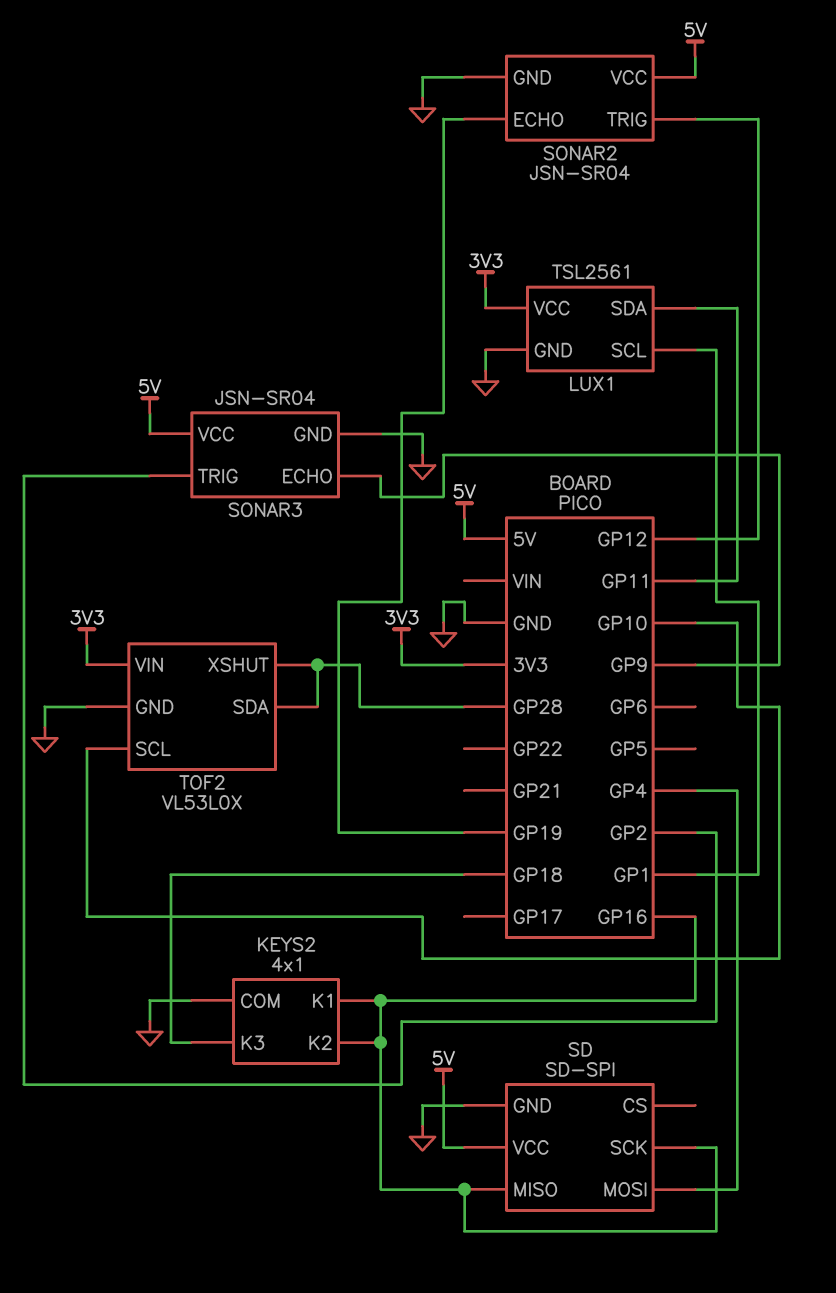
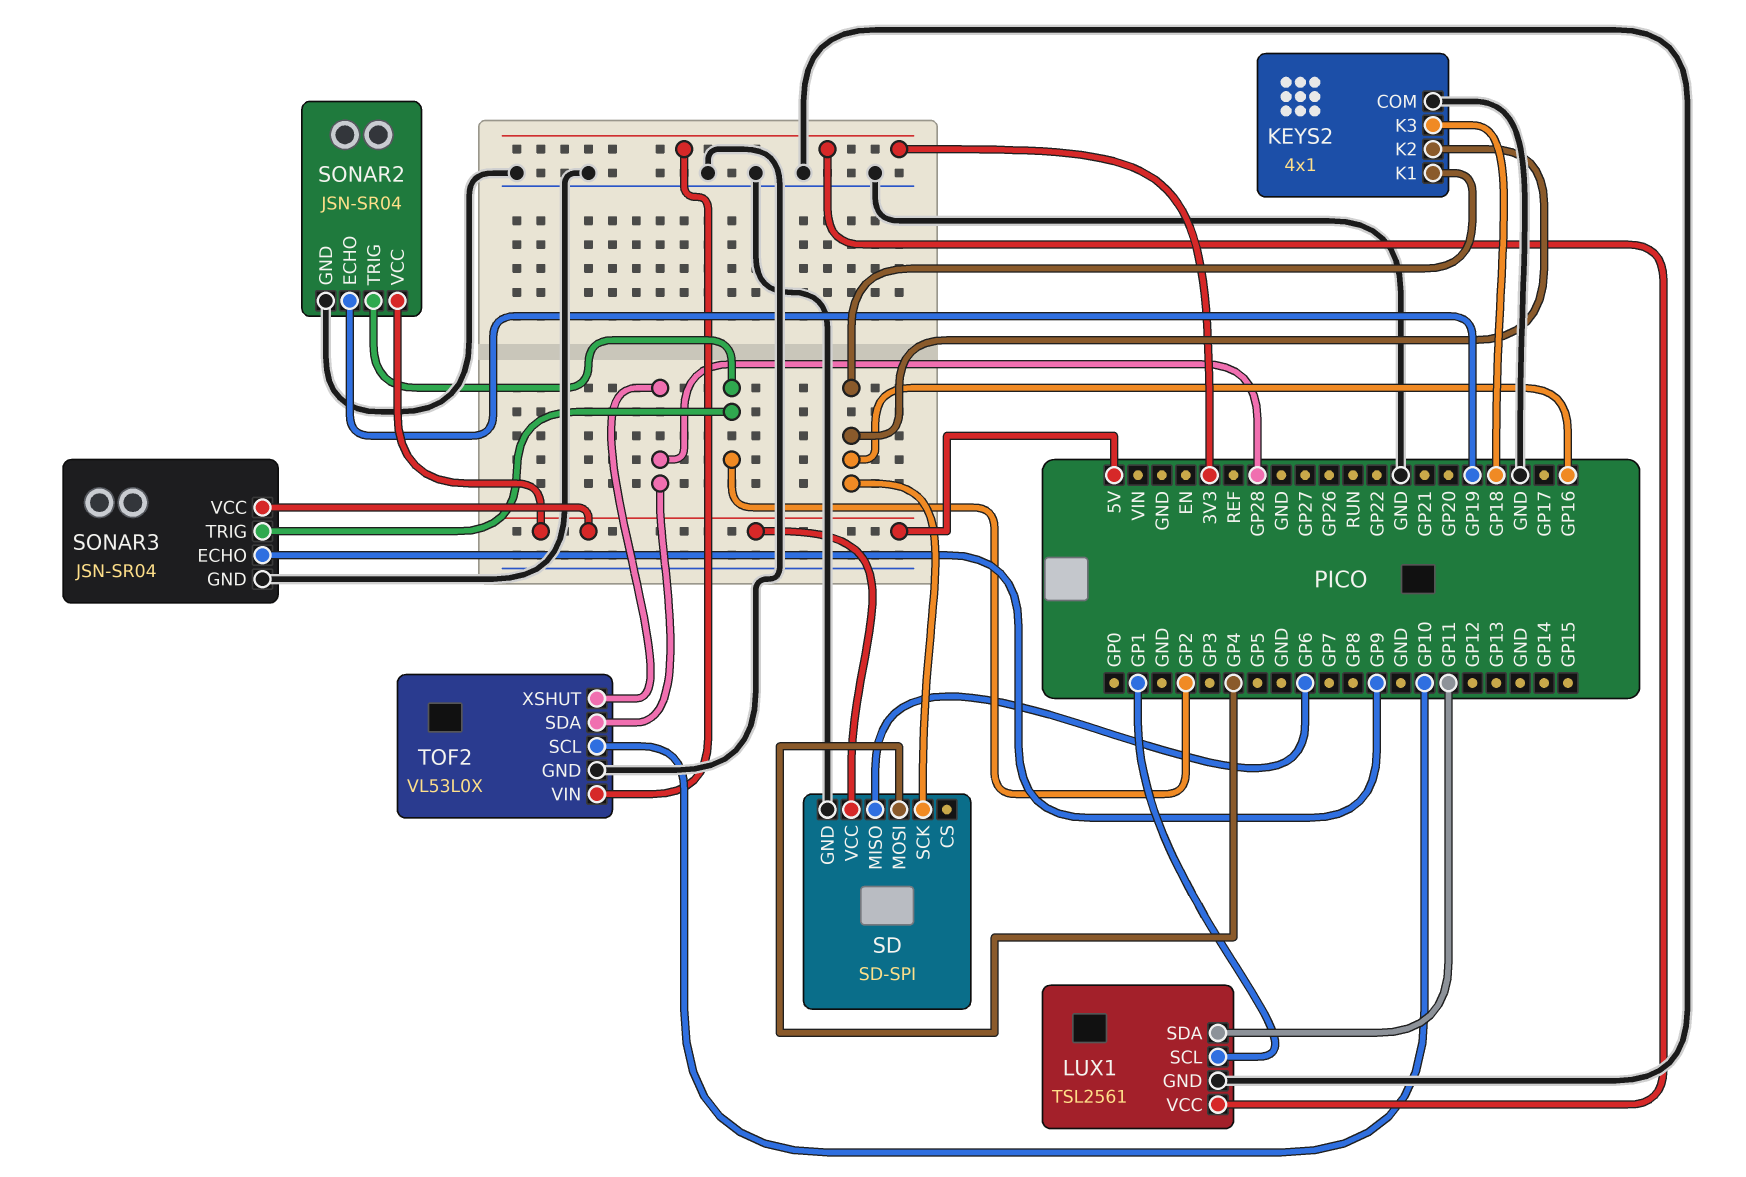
SD pin MISO: GP16 -> GP6
SONAR2 pin TRIG: GP12 -> GP2

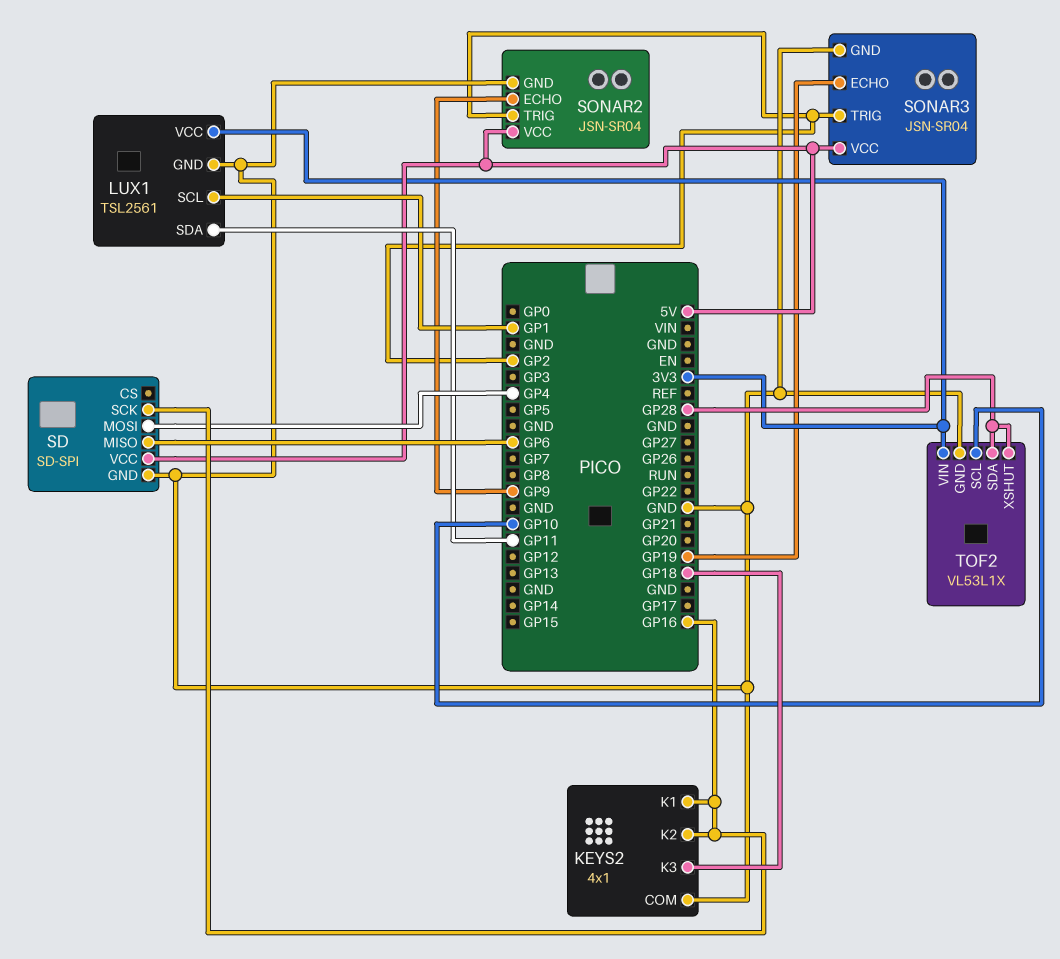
SONAR2 pin ECHO: GP19 -> GP9
SONAR3 pin ECHO: GP9 -> GP19
TOF2: VL53L0X -> VL53L1X

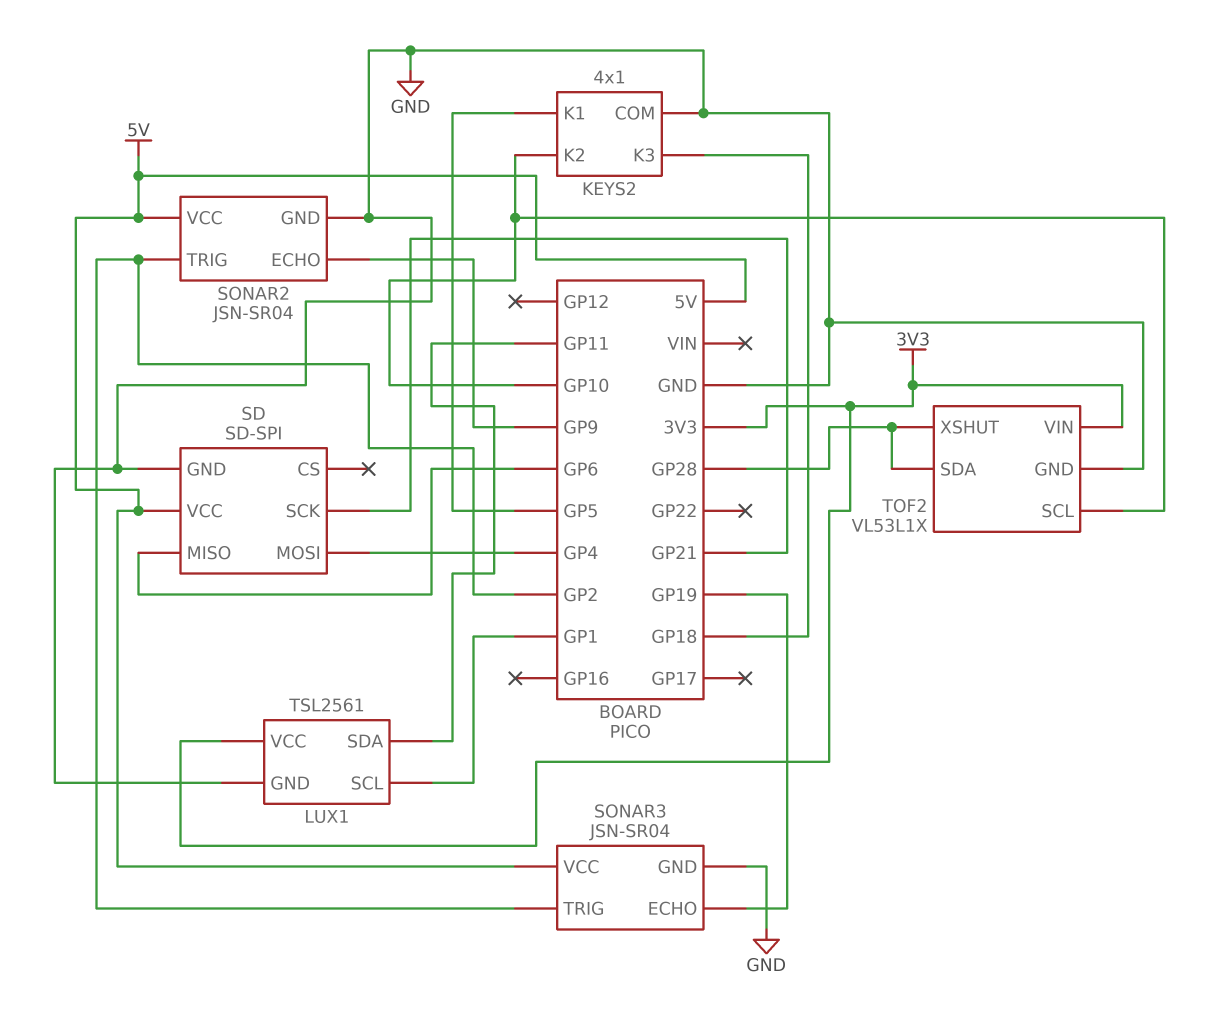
KEYS2 pin K1: GP16 -> GP5
KEYS2 pin K2: GP16 -> GP10
SD pin SCK: GP16 -> GP21

